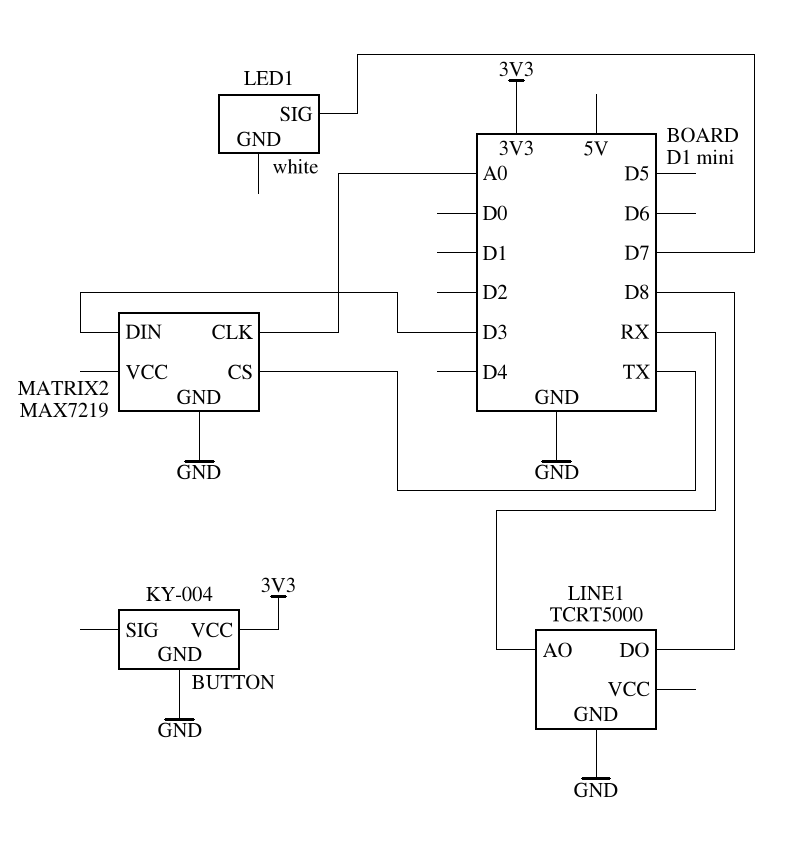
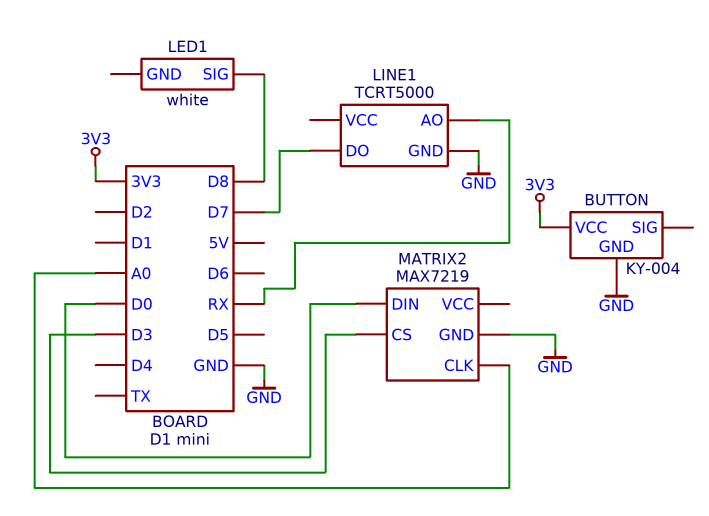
LED1 pin SIG: D7 -> D8
LINE1 pin DO: D8 -> D7
MATRIX2 pin CS: TX -> D3
MATRIX2 pin DIN: D3 -> D0

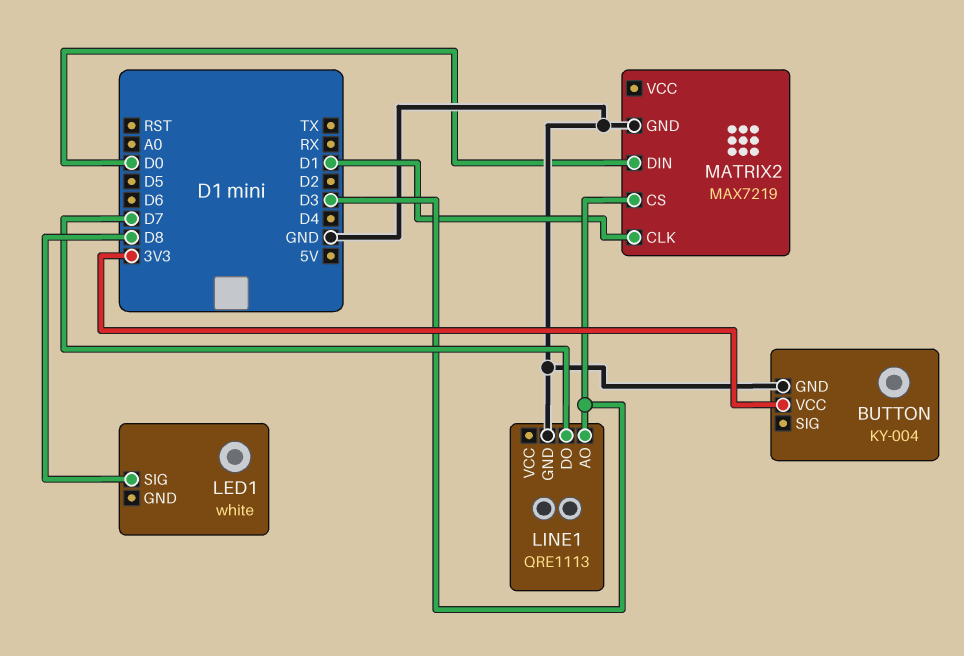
LINE1: TCRT5000 -> QRE1113
LINE1 pin AO: RX -> D3
MATRIX2 pin CLK: A0 -> D1

